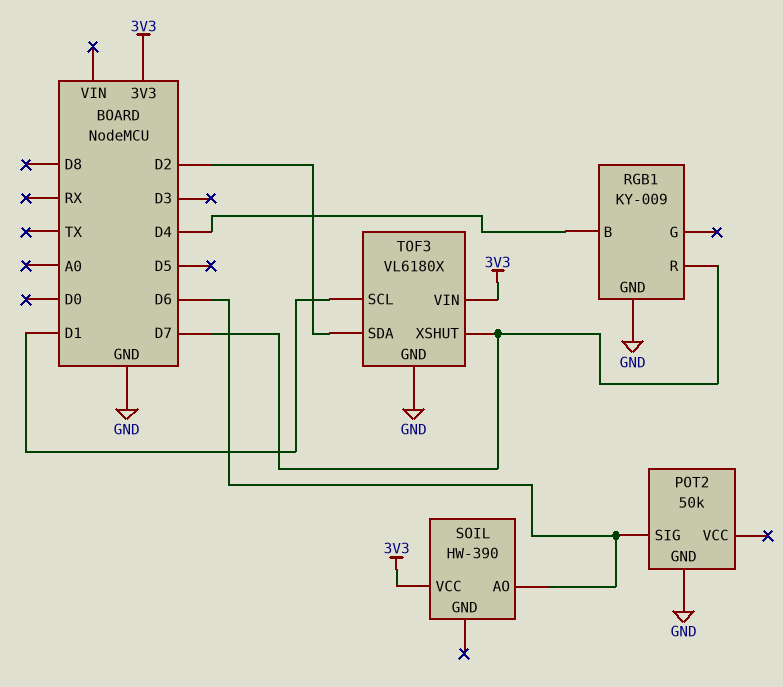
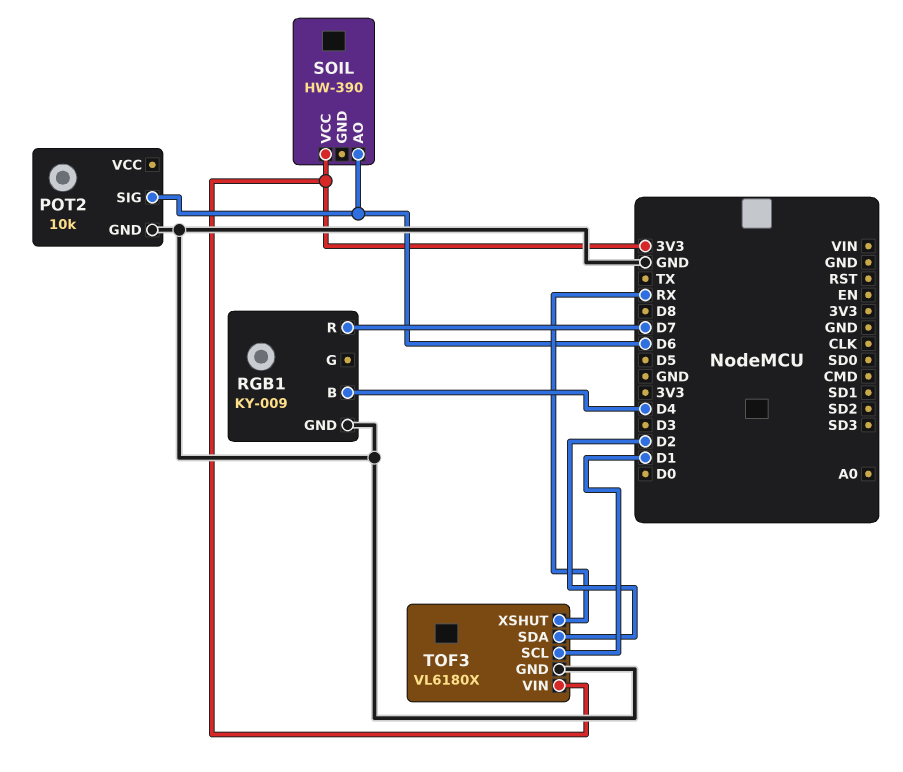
POT2: 50k -> 10k
TOF3 pin XSHUT: D7 -> RX

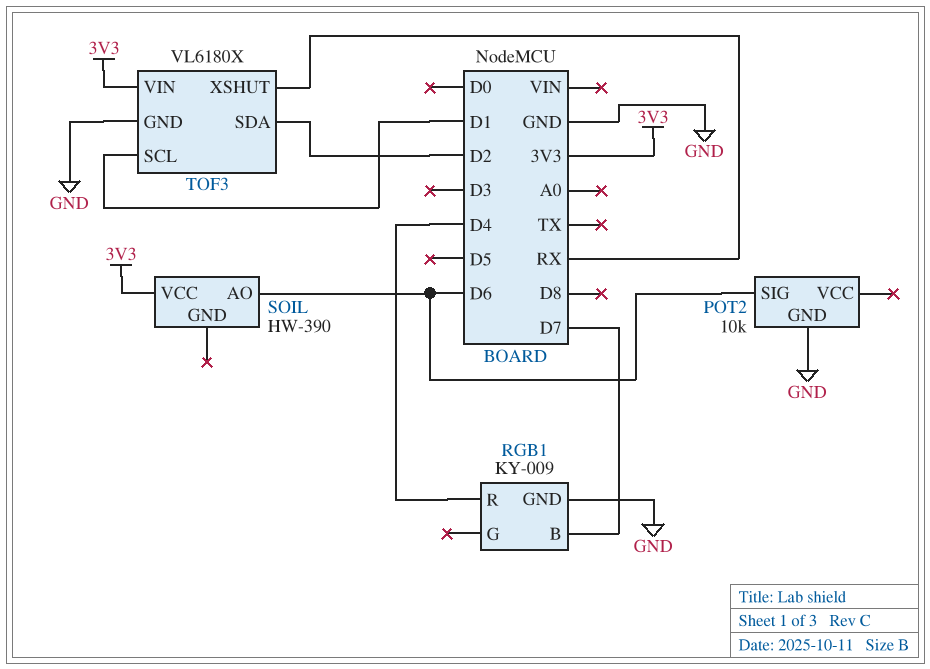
RGB1 pin B: D4 -> D7
RGB1 pin R: D7 -> D4

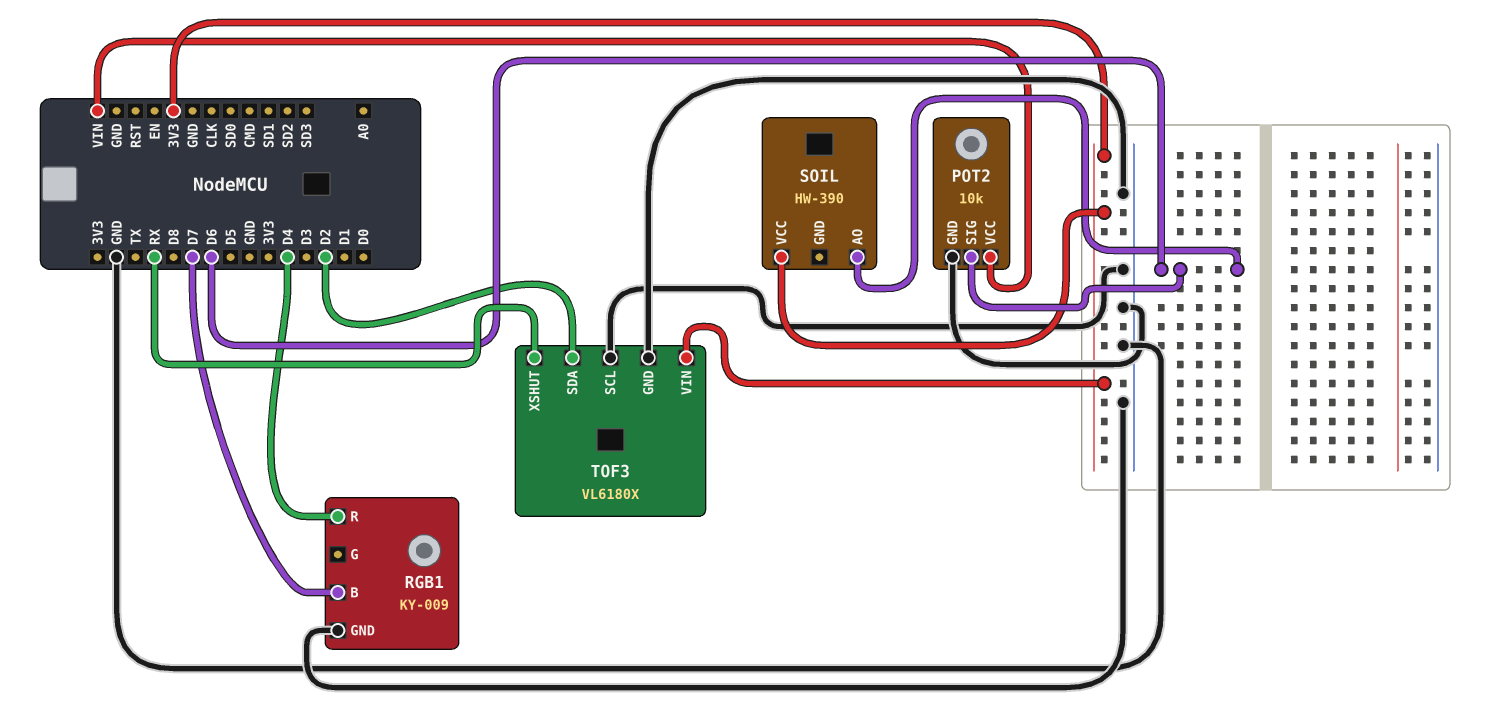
POT2 pin VCC: none -> VIN
TOF3 pin SCL: D1 -> GND

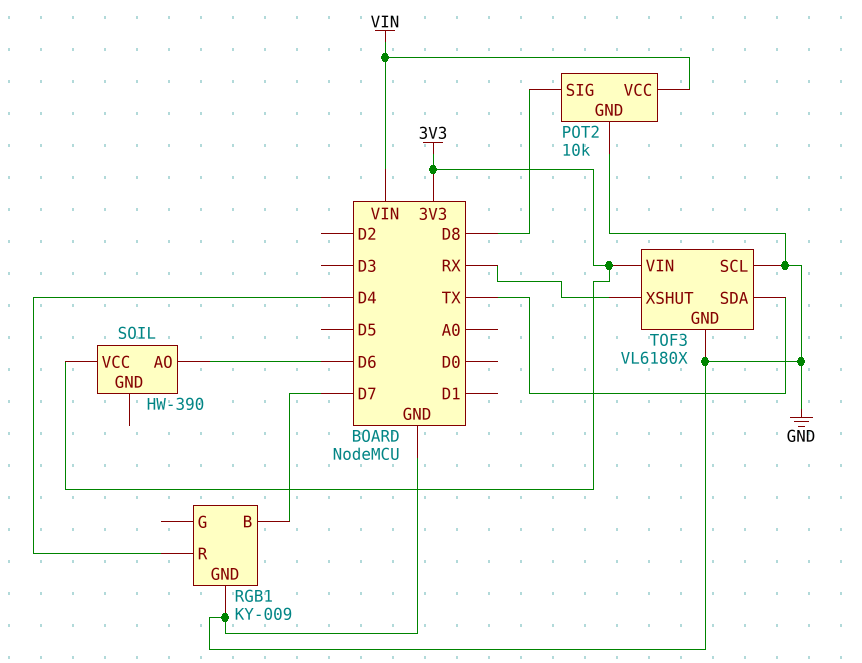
POT2 pin SIG: D6 -> D8
TOF3 pin SDA: D2 -> TX

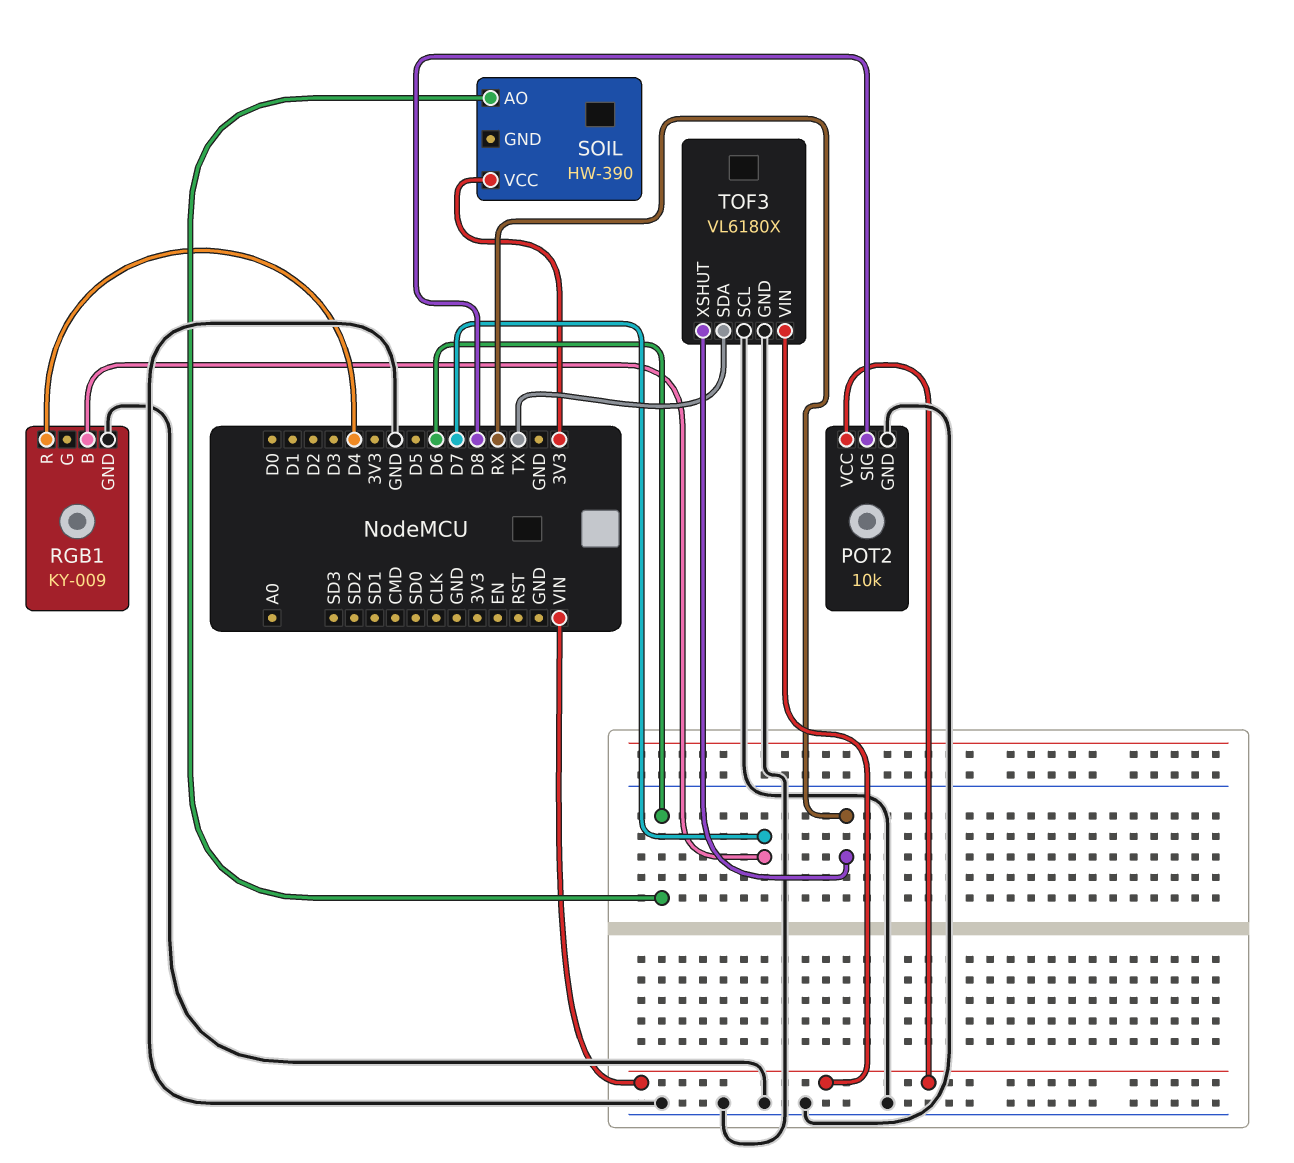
TOF3 pin VIN: 3V3 -> VIN

